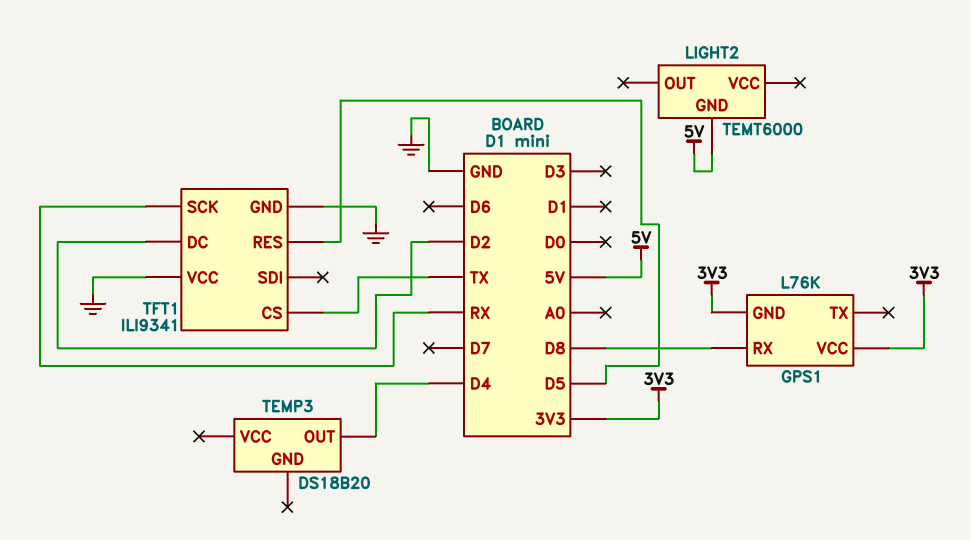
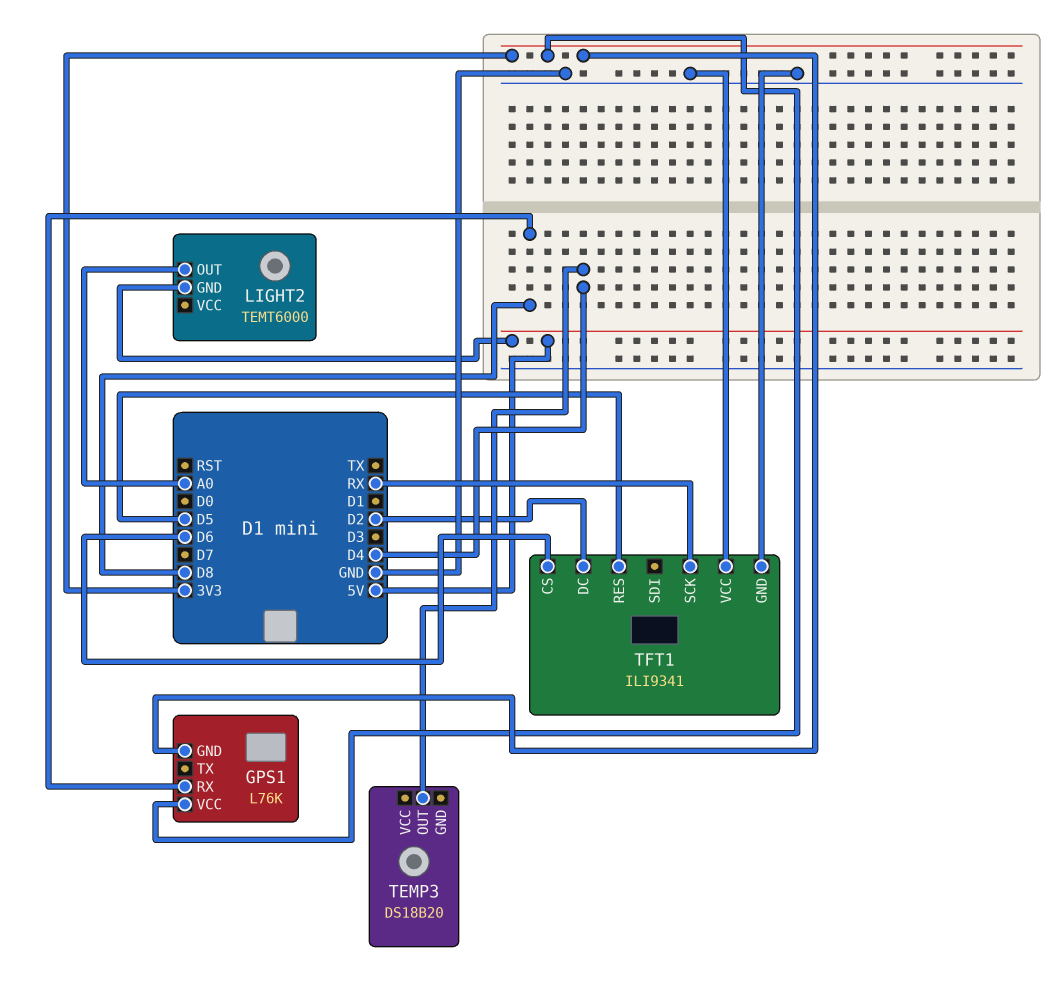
LIGHT2 pin OUT: none -> A0
TFT1 pin CS: TX -> D6

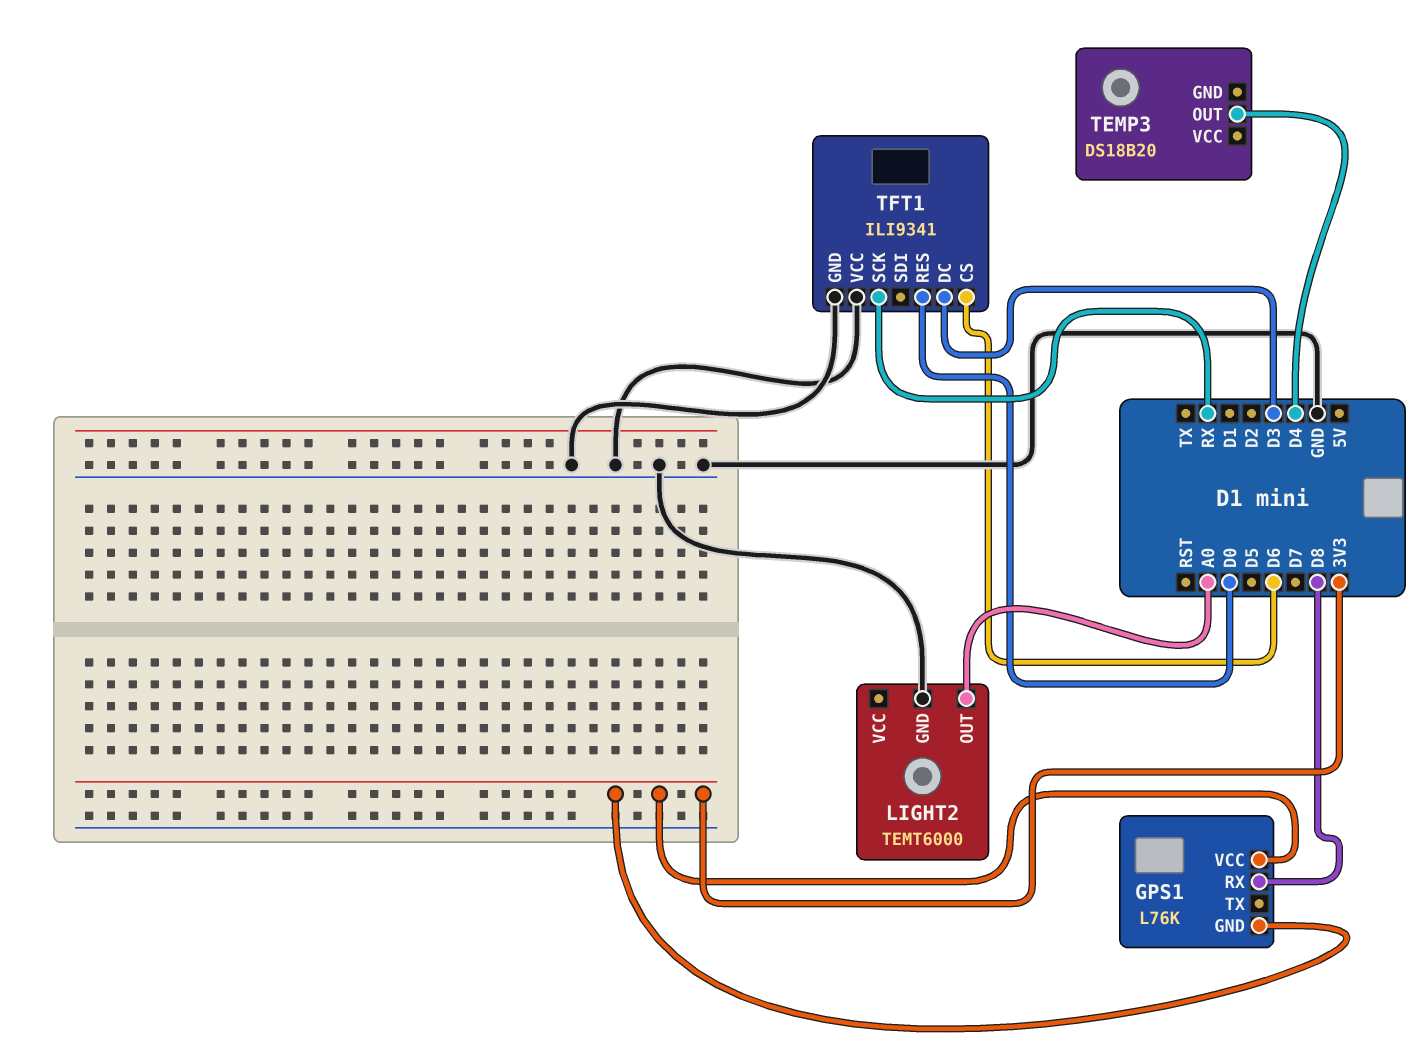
LIGHT2 pin GND: 5V -> GND
TFT1 pin DC: D2 -> D3
TFT1 pin RES: D5 -> D0

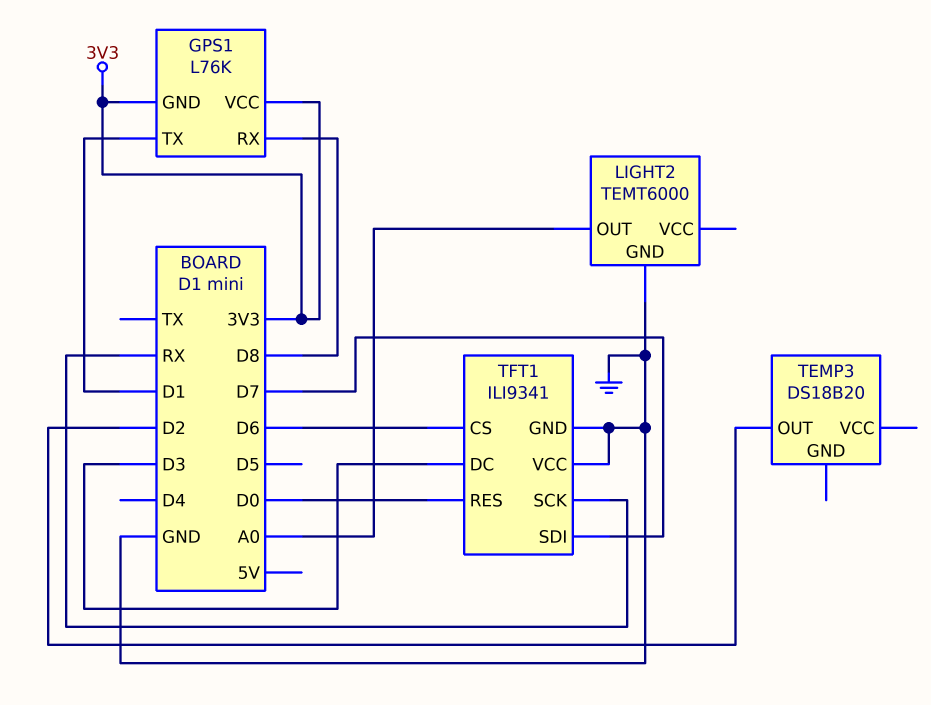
GPS1 pin TX: none -> D1
TEMP3 pin OUT: D4 -> D2
TFT1 pin SDI: none -> D7

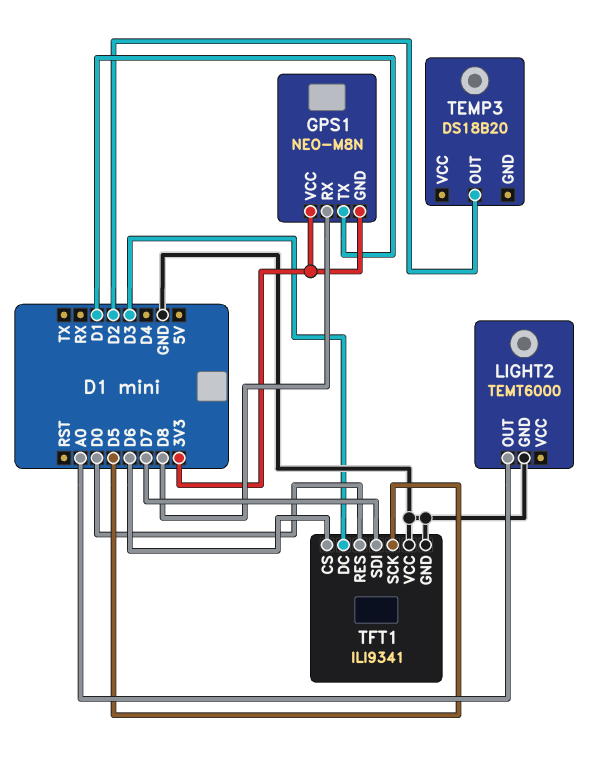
GPS1: L76K -> NEO-M8N
TFT1 pin SCK: RX -> D5

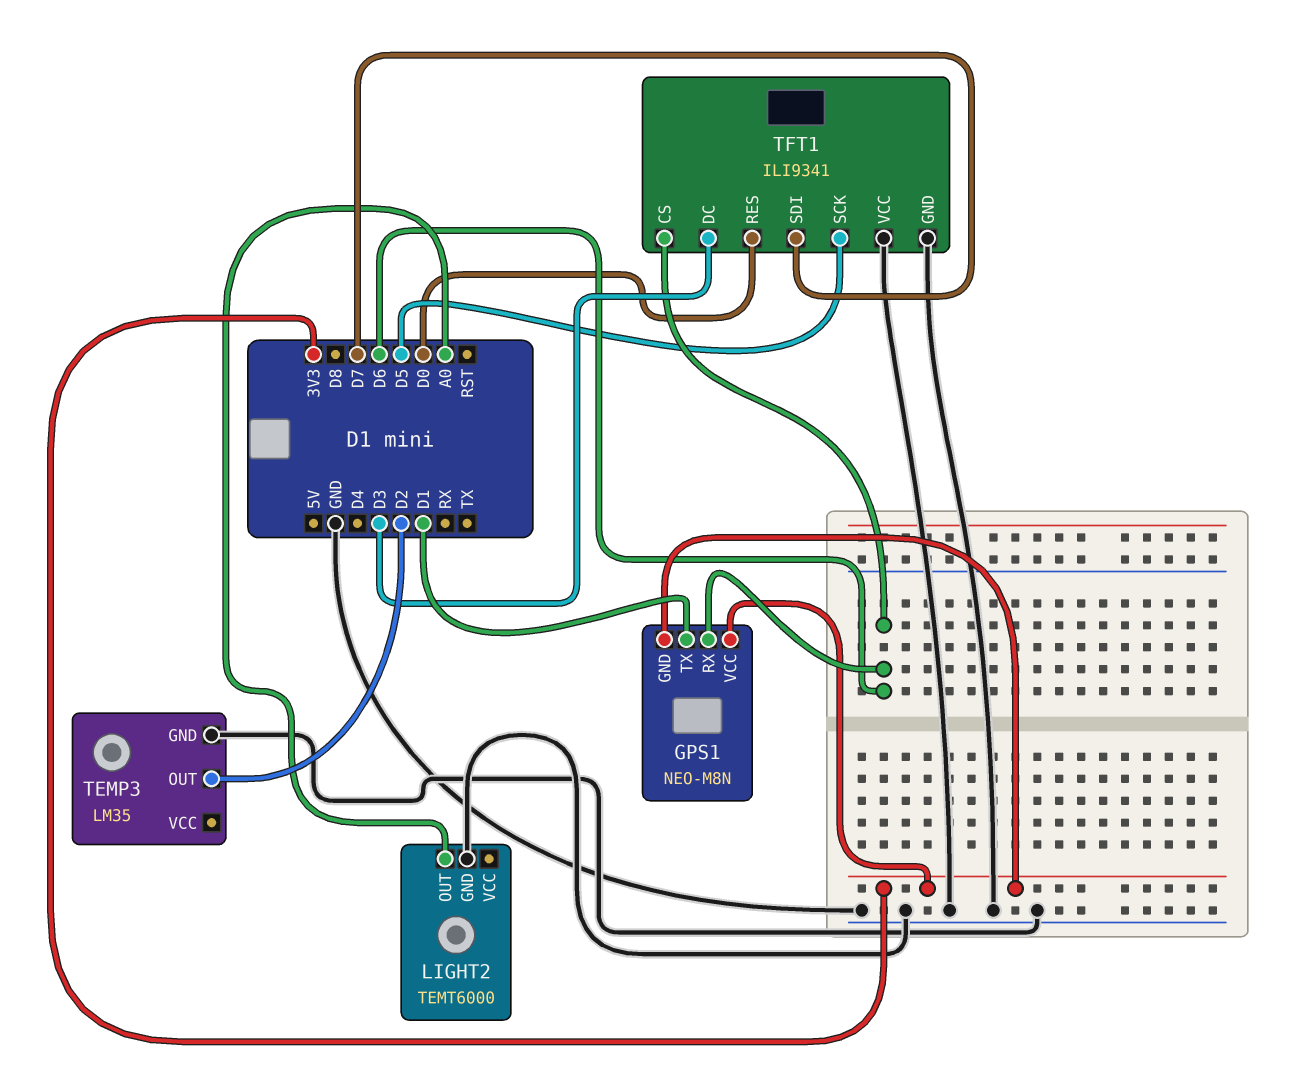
GPS1 pin RX: D8 -> D6
TEMP3: DS18B20 -> LM35
TEMP3 pin GND: none -> GND

